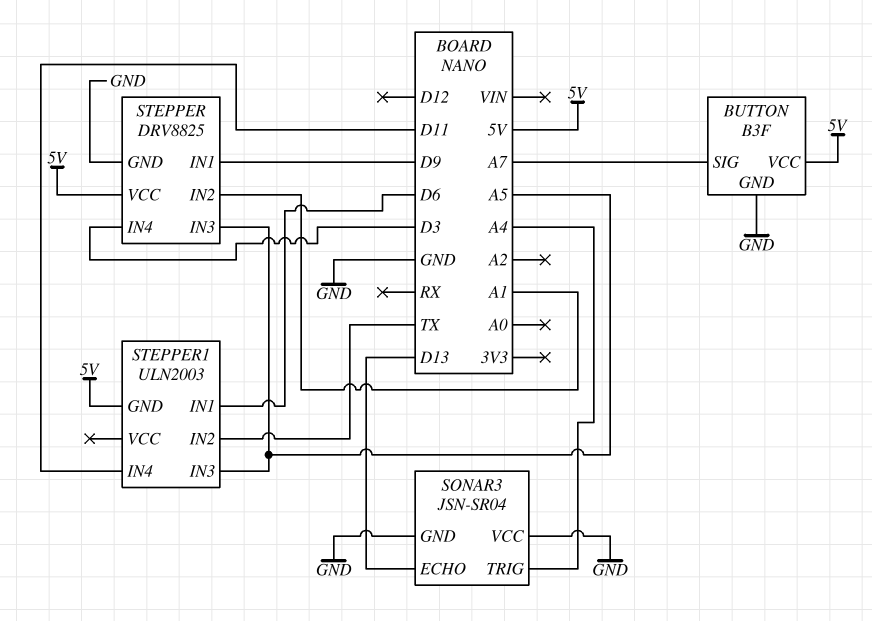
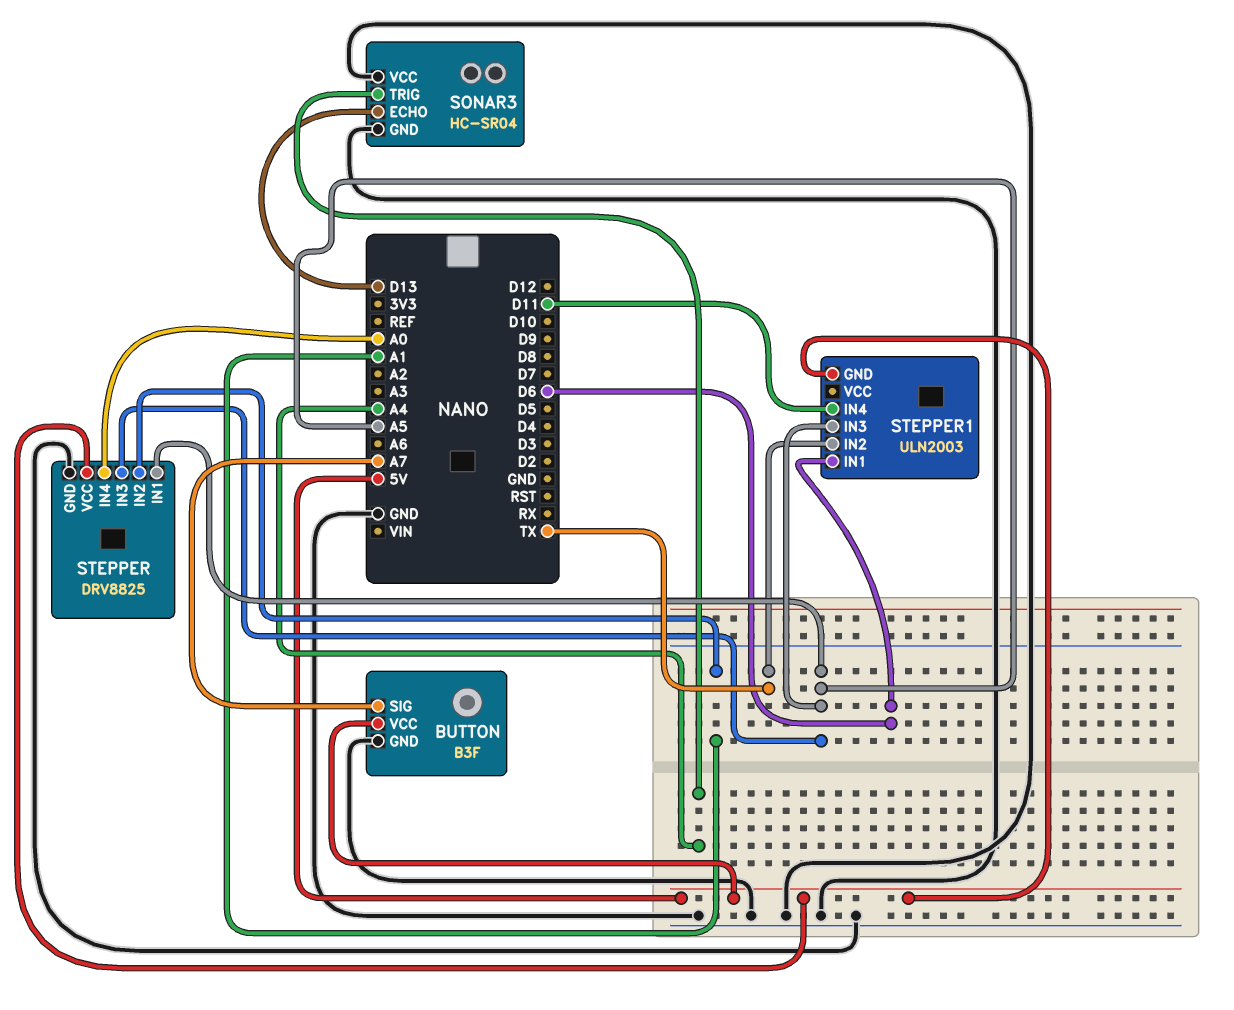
SONAR3: JSN-SR04 -> HC-SR04
STEPPER pin IN1: D9 -> A5
STEPPER pin IN4: D3 -> A0

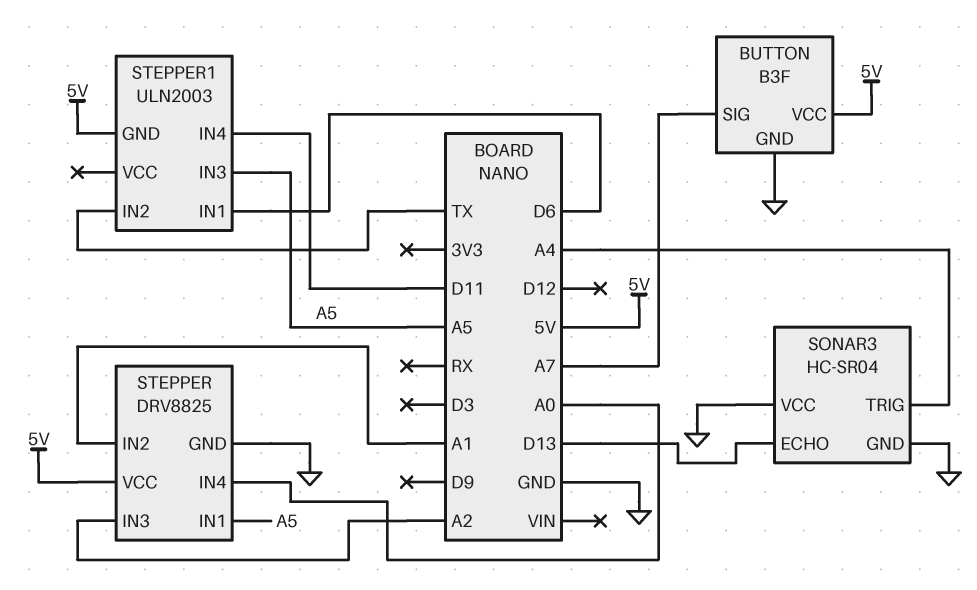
STEPPER pin IN3: A5 -> A2

